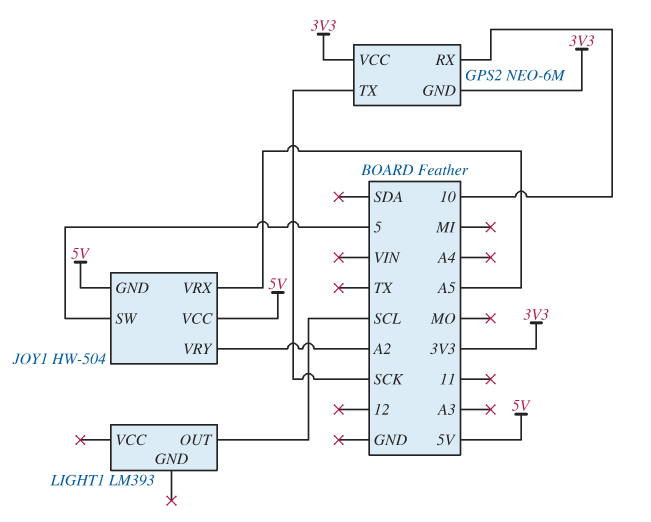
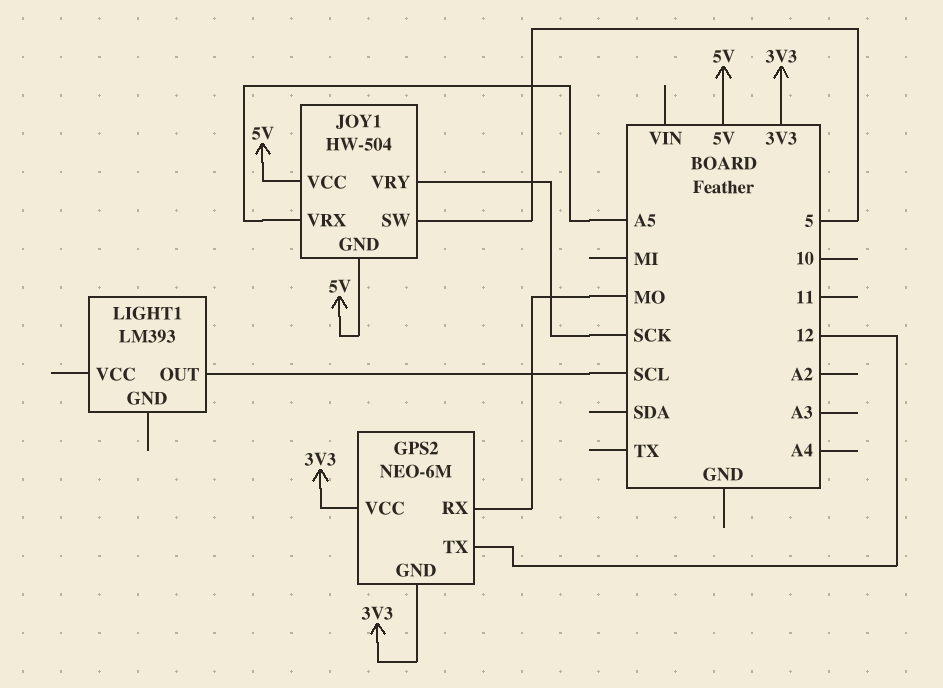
GPS2 pin RX: 10 -> MO
GPS2 pin TX: SCK -> 12
JOY1 pin VRY: A2 -> SCK

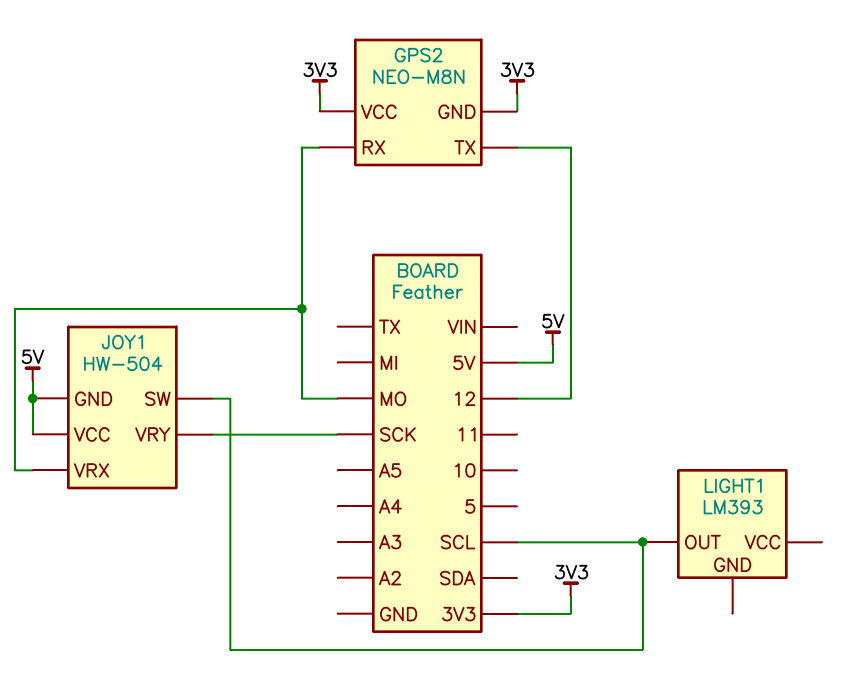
GPS2: NEO-6M -> NEO-M8N
JOY1 pin SW: 5 -> SCL
JOY1 pin VRX: A5 -> MO

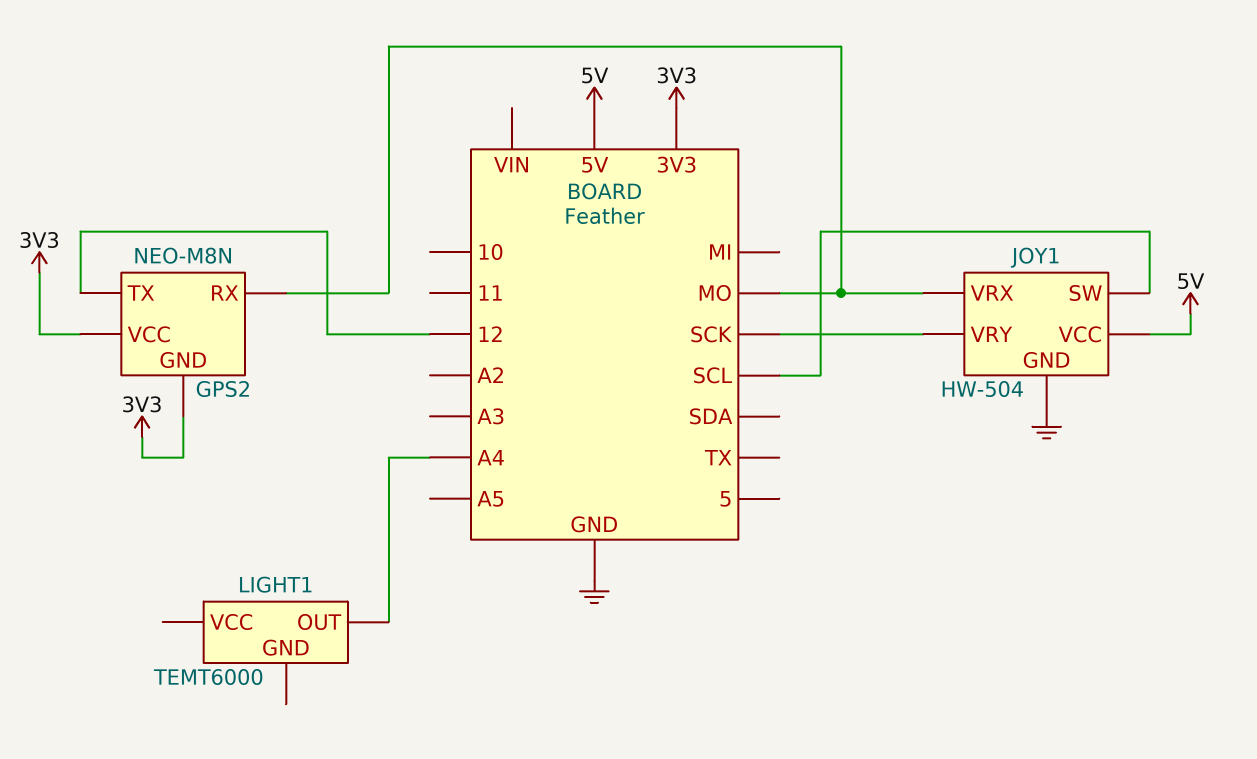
JOY1 pin GND: 5V -> GND
LIGHT1: LM393 -> TEMT6000
LIGHT1 pin OUT: SCL -> A4

